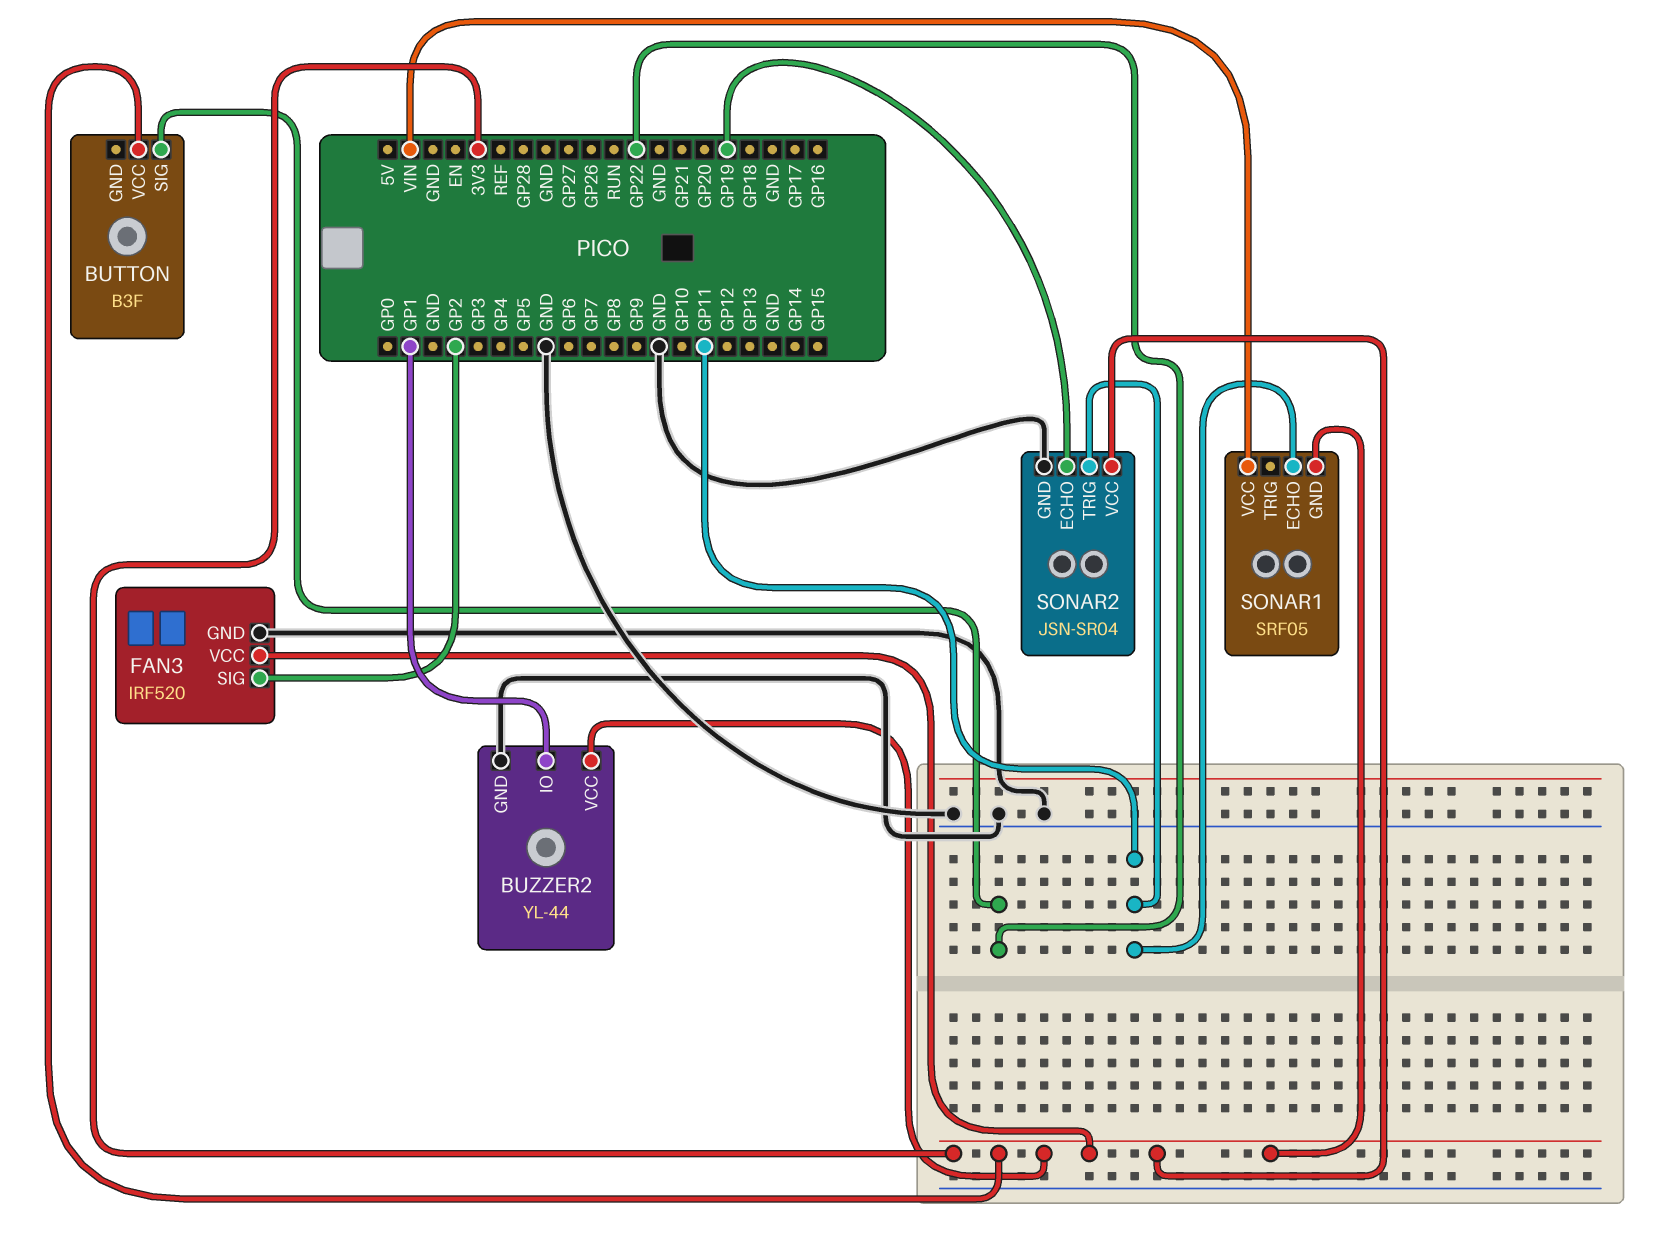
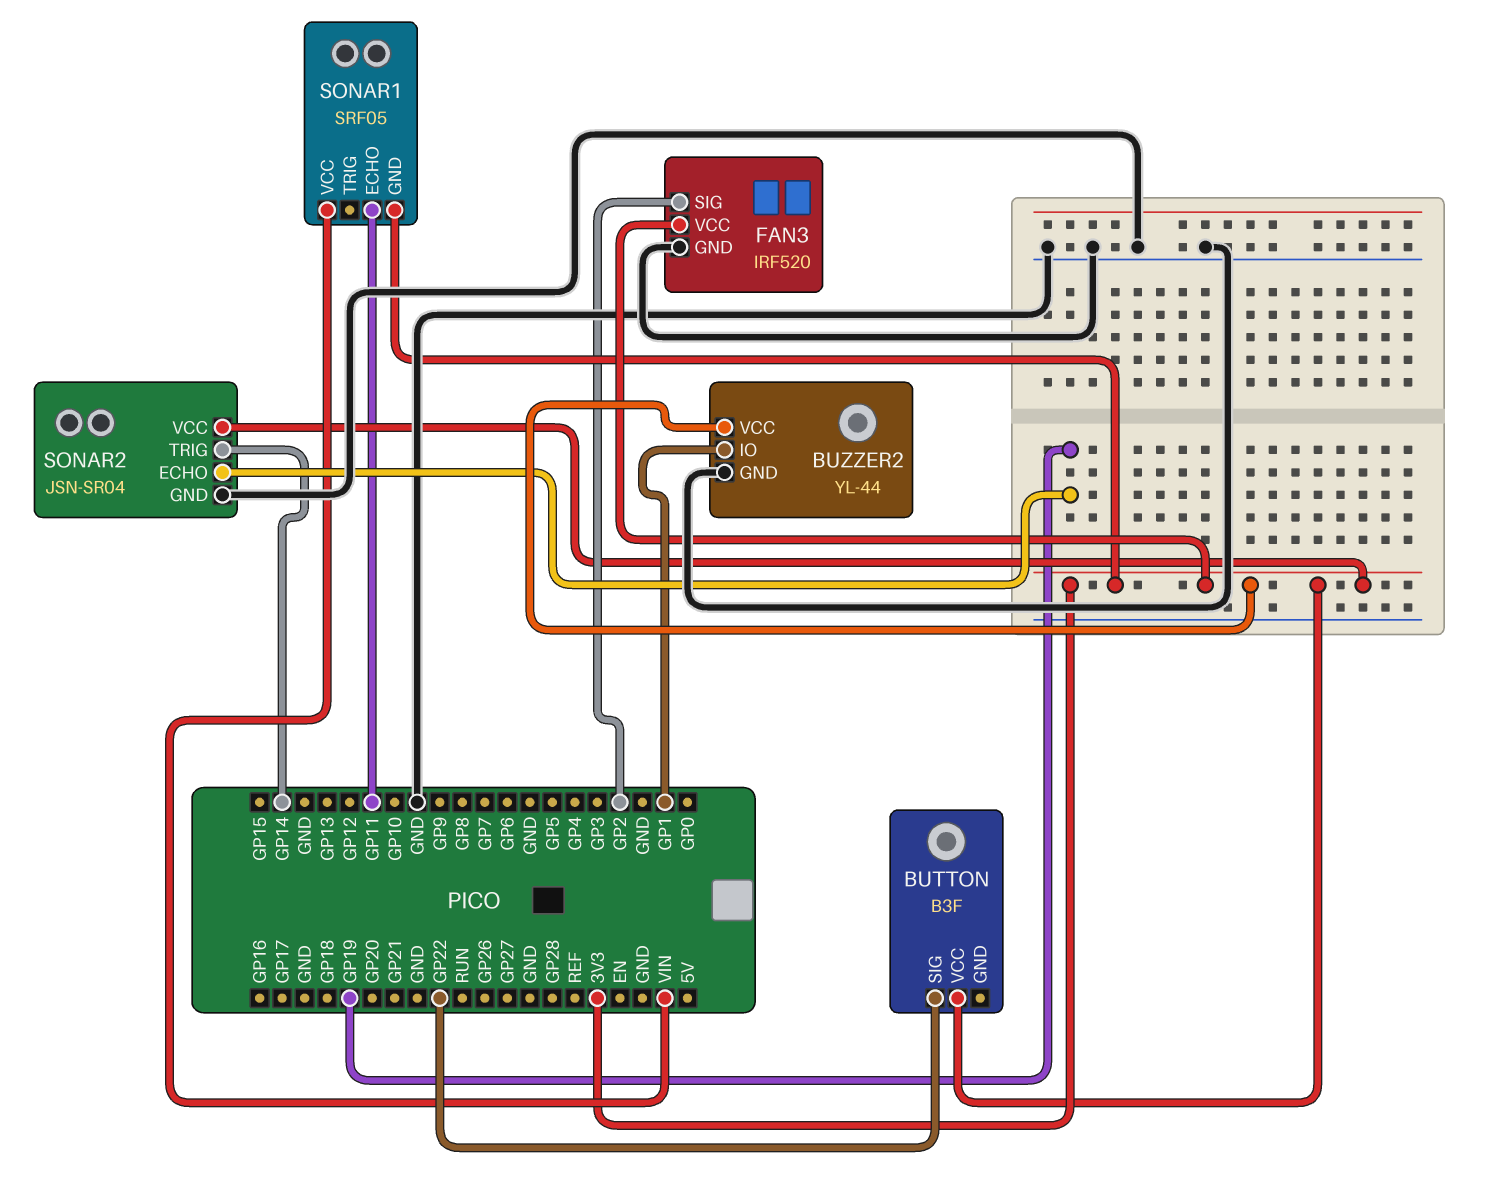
SONAR2 pin TRIG: GP11 -> GP14

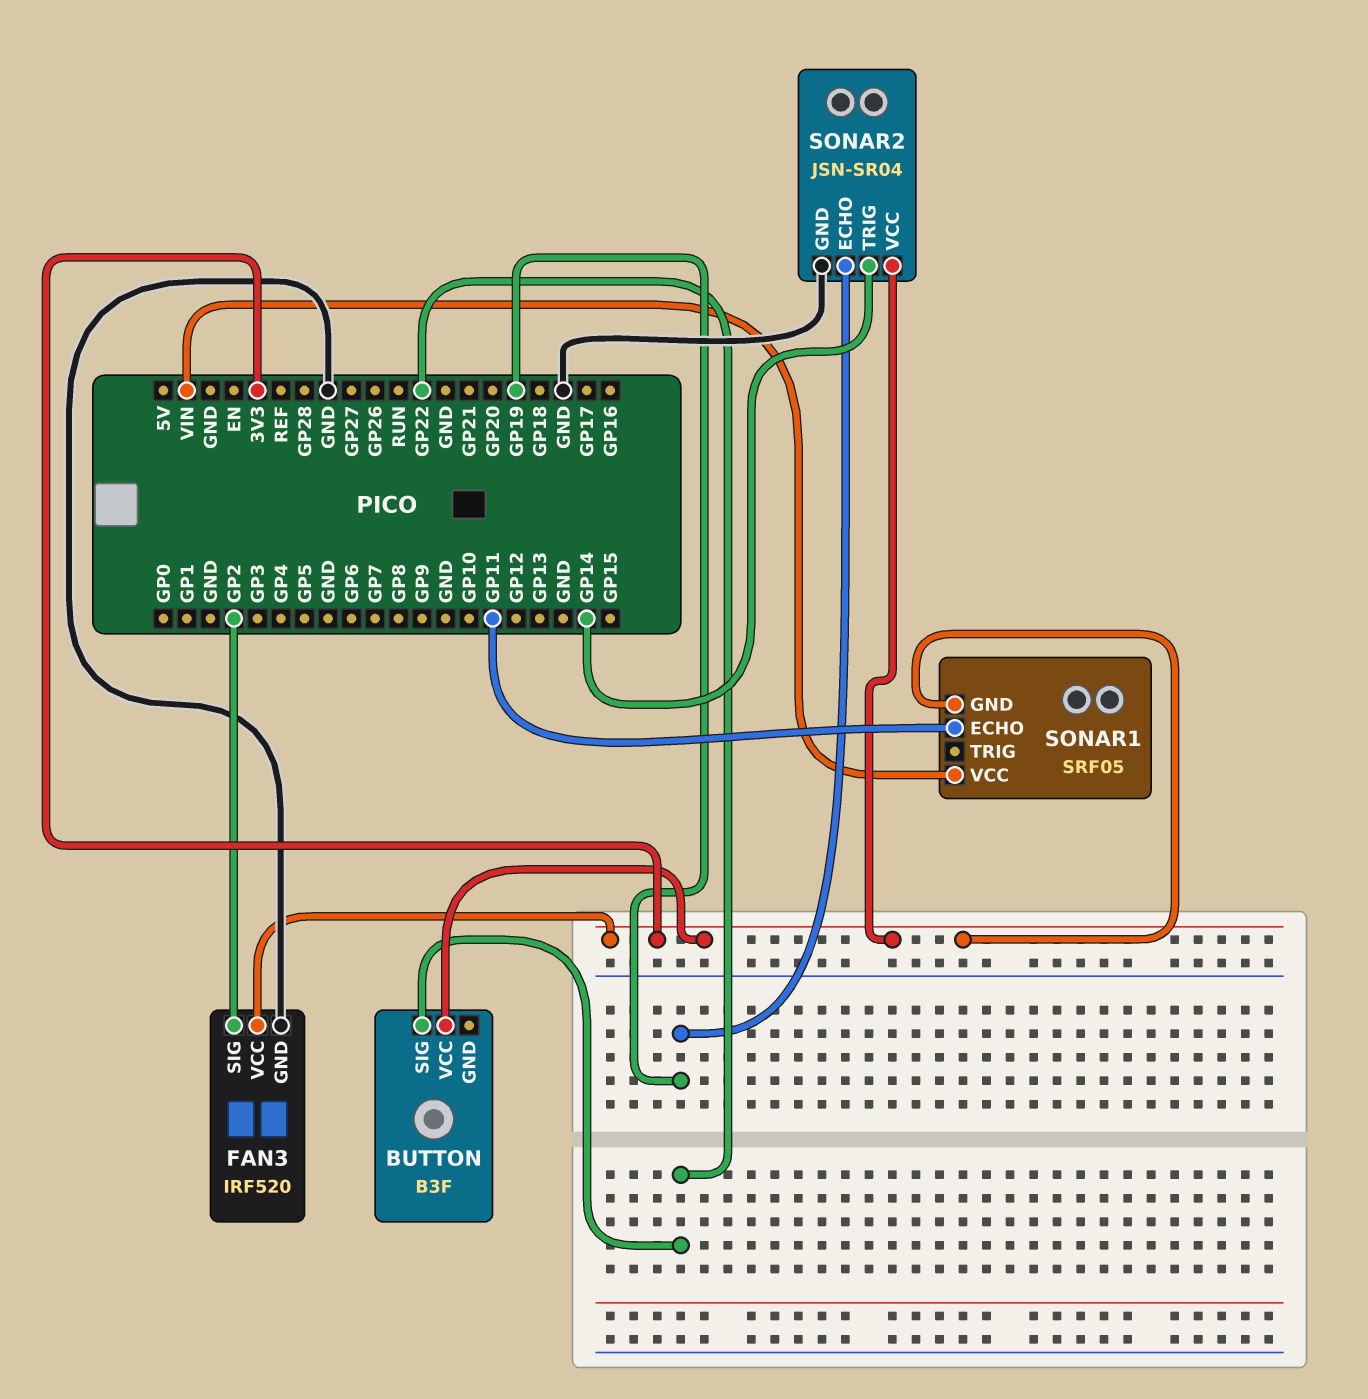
BUZZER2: YL-44 -> none
BUZZER2 pin GND: GND -> none
BUZZER2 pin IO: GP1 -> none
BUZZER2 pin VCC: 3V3 -> none

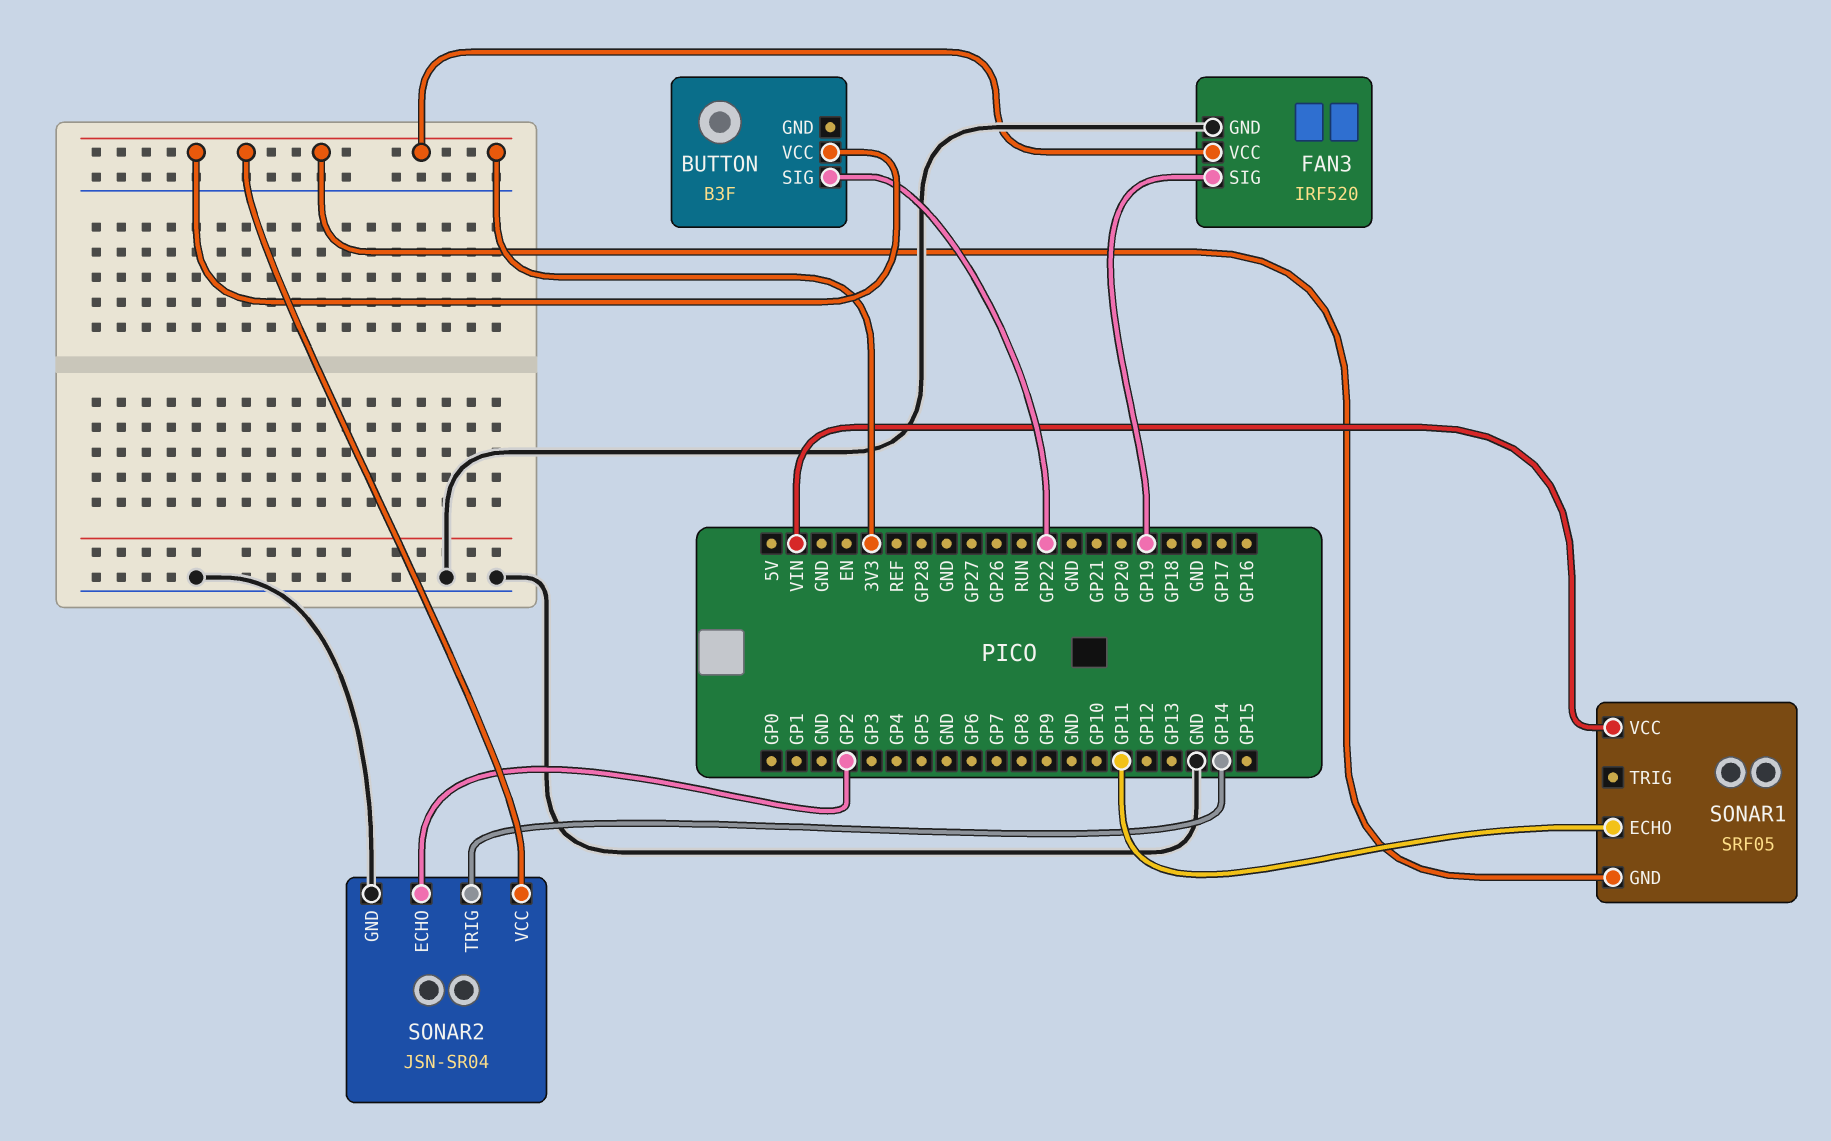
FAN3 pin SIG: GP2 -> GP19
SONAR2 pin ECHO: GP19 -> GP2

